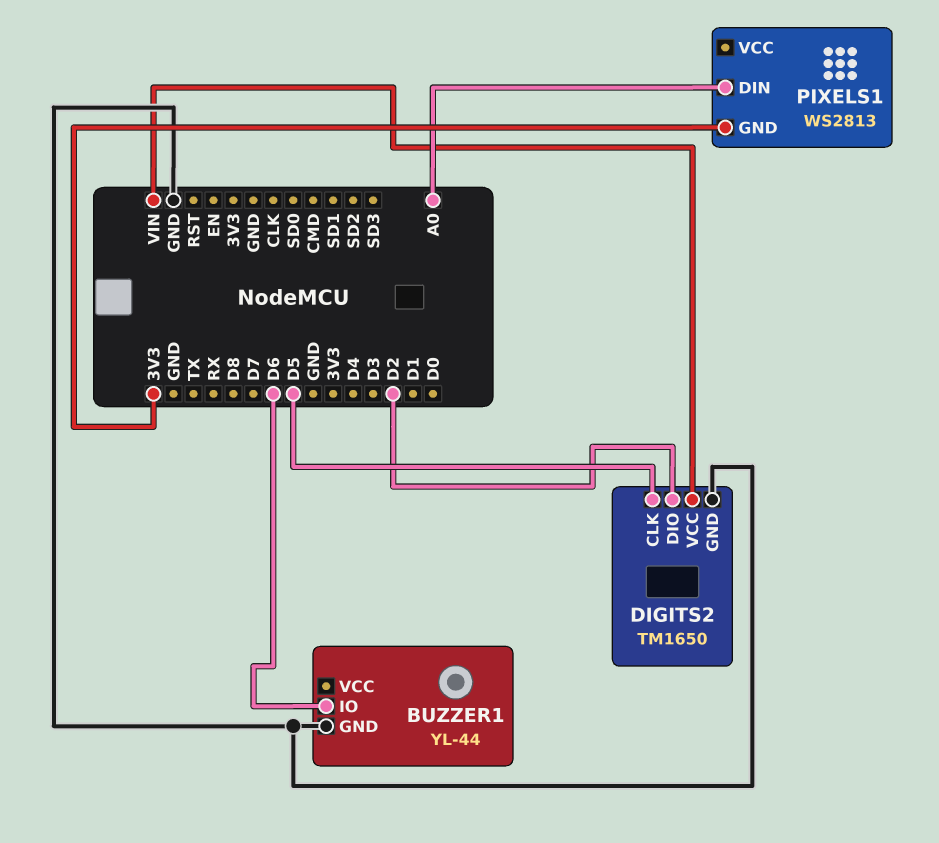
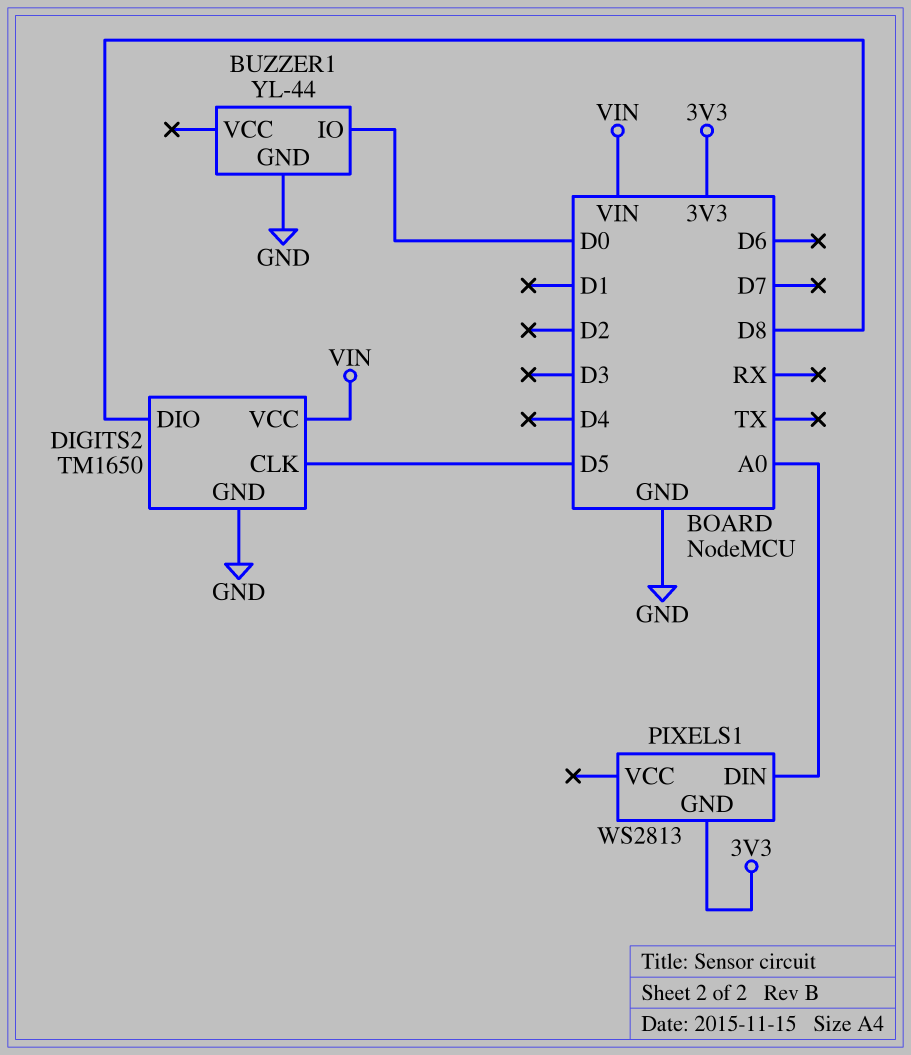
BUZZER1 pin IO: D6 -> D0
DIGITS2 pin DIO: D2 -> D8

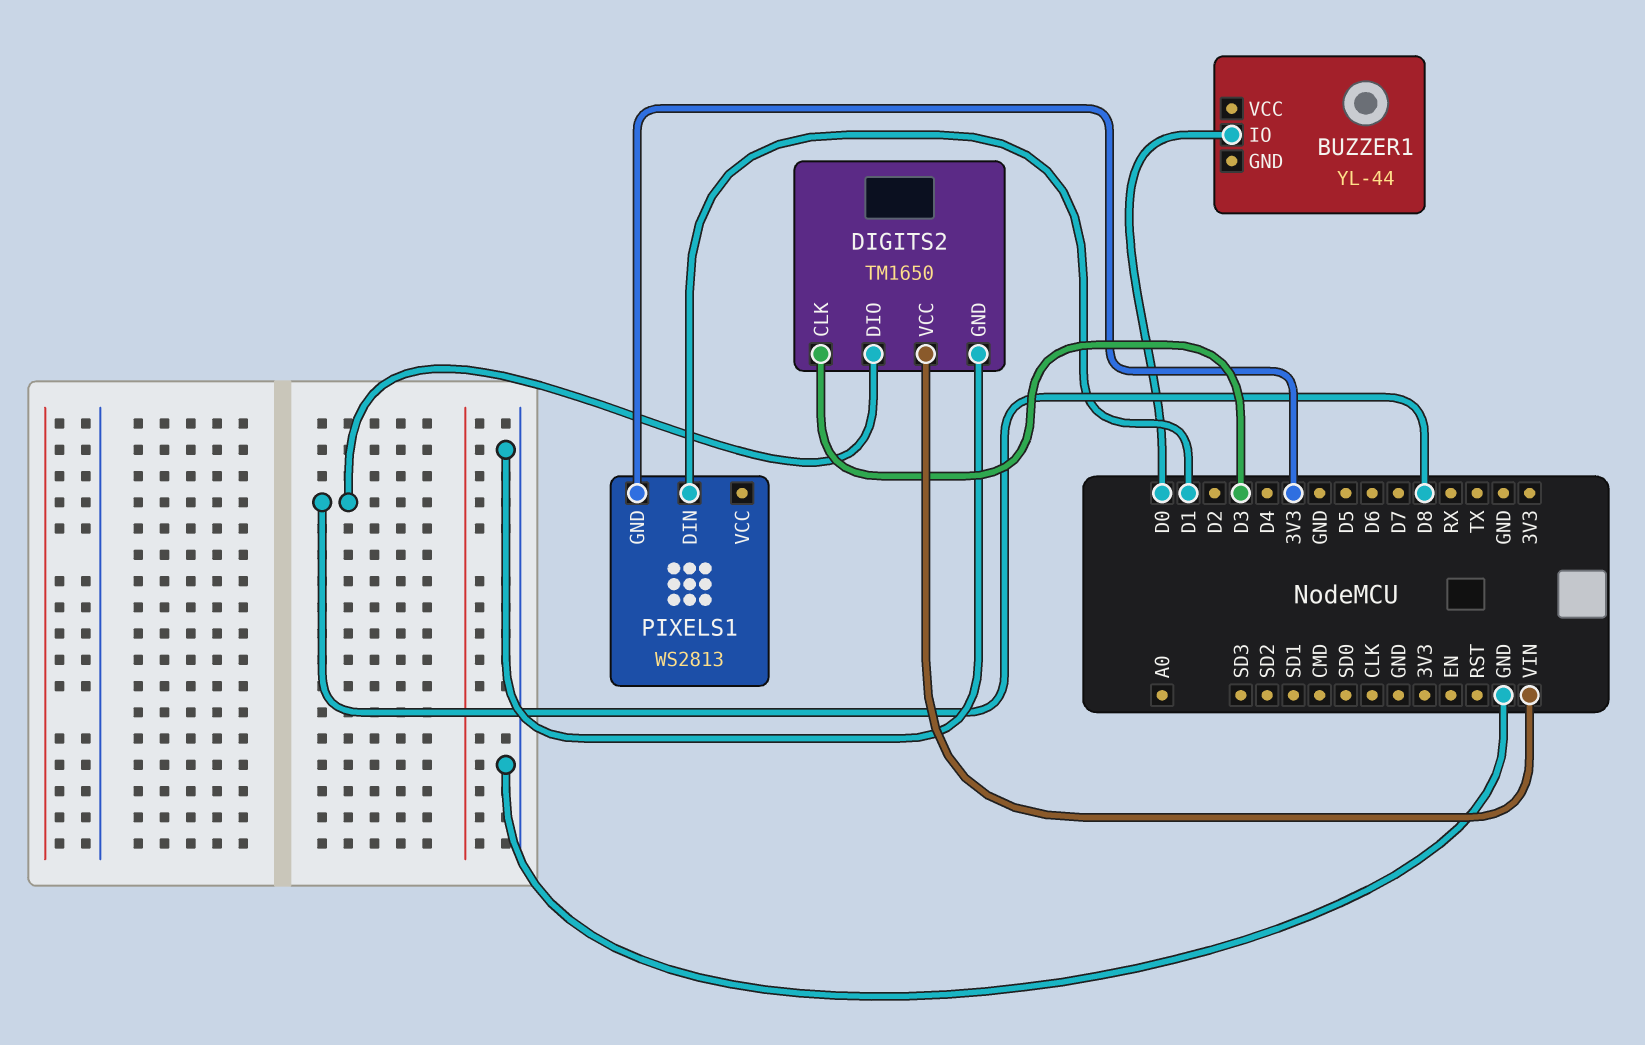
BUZZER1 pin GND: GND -> none
DIGITS2 pin CLK: D5 -> D3
PIXELS1 pin DIN: A0 -> D1

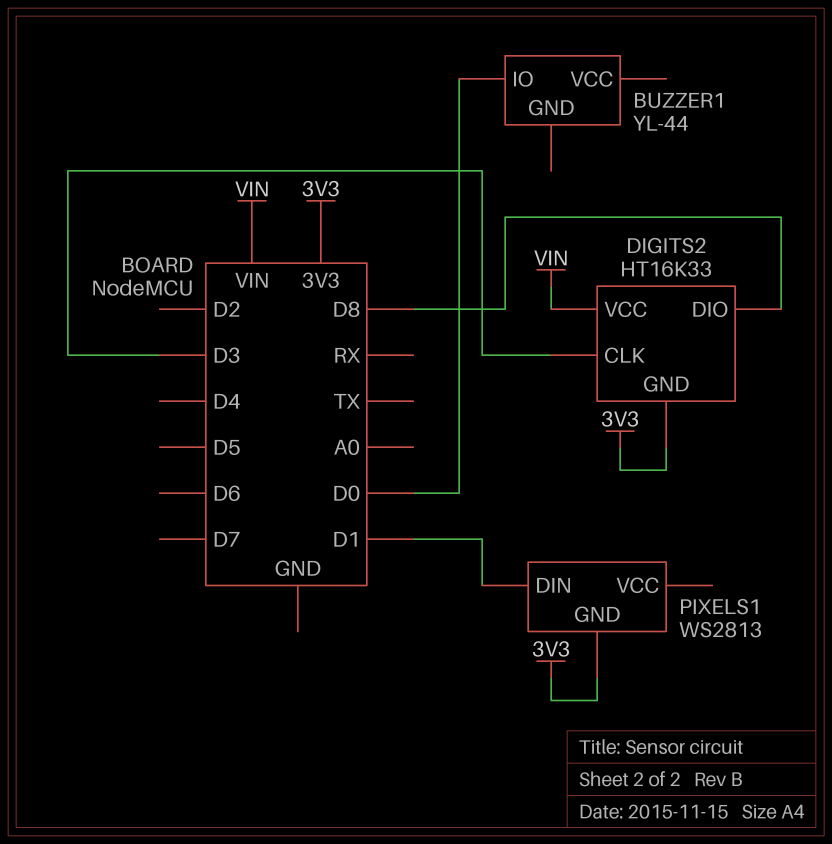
DIGITS2: TM1650 -> HT16K33
DIGITS2 pin GND: GND -> 3V3

